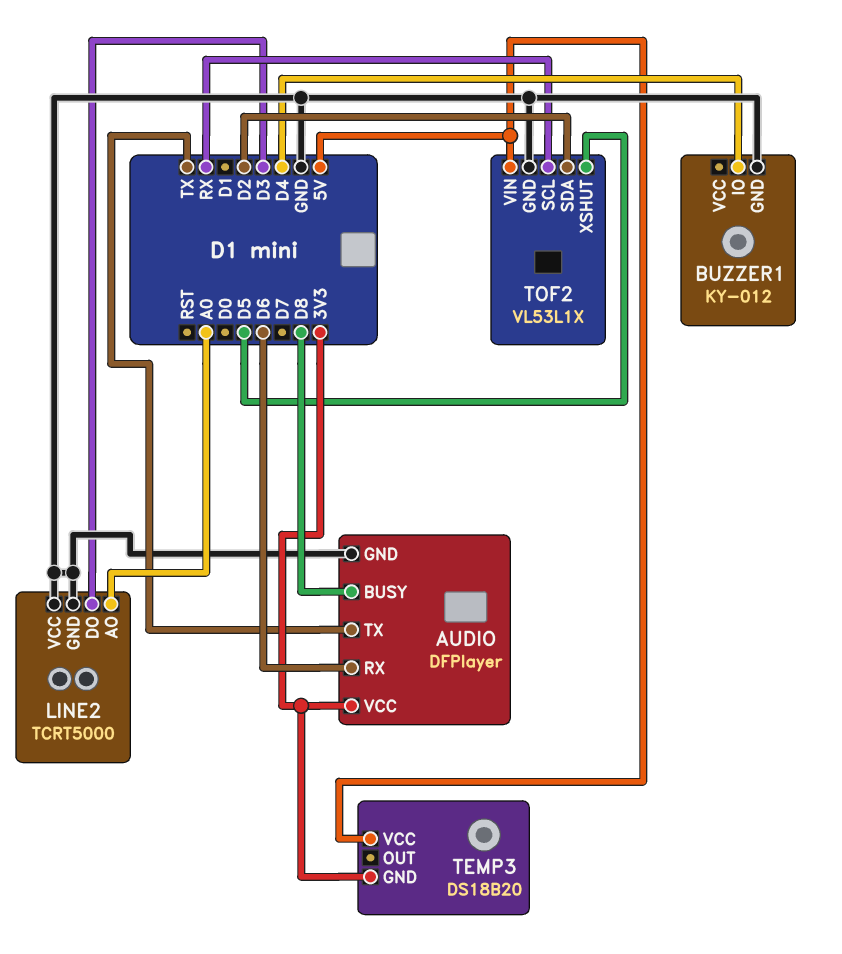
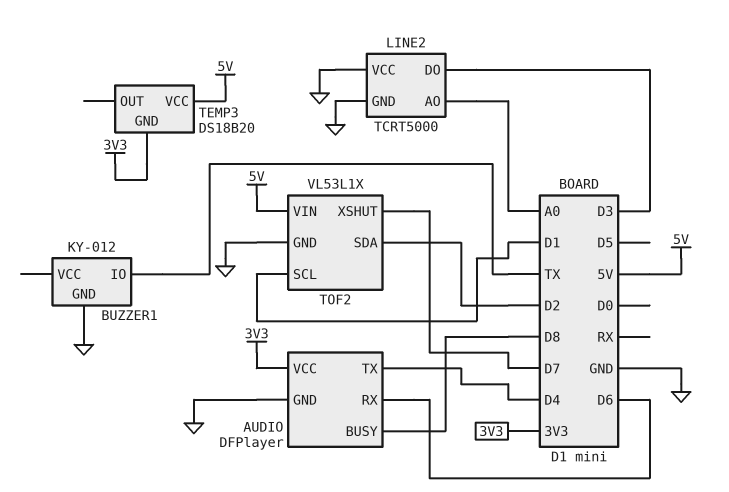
AUDIO pin TX: TX -> D4
BUZZER1 pin IO: D4 -> TX
TOF2 pin SCL: RX -> D1
TOF2 pin XSHUT: D5 -> D7

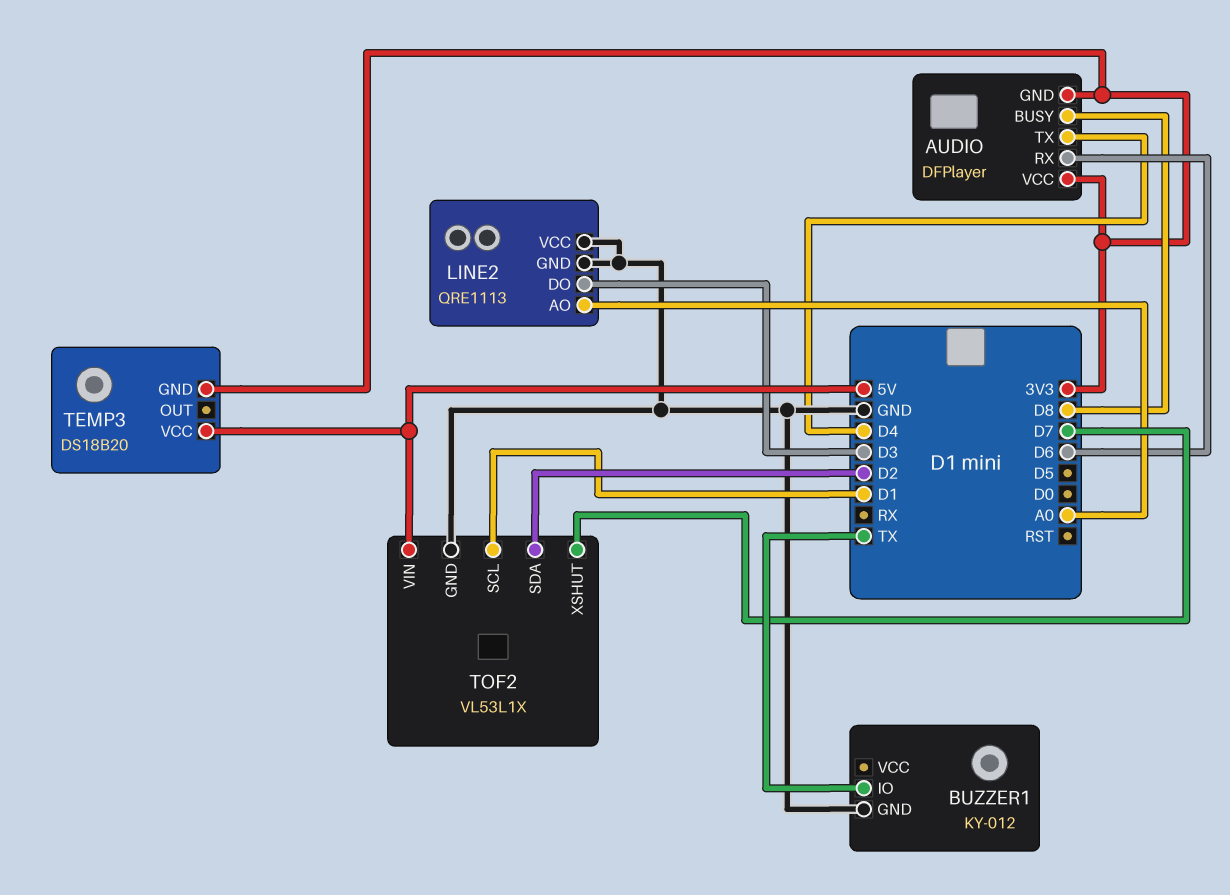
AUDIO pin GND: GND -> 3V3
LINE2: TCRT5000 -> QRE1113

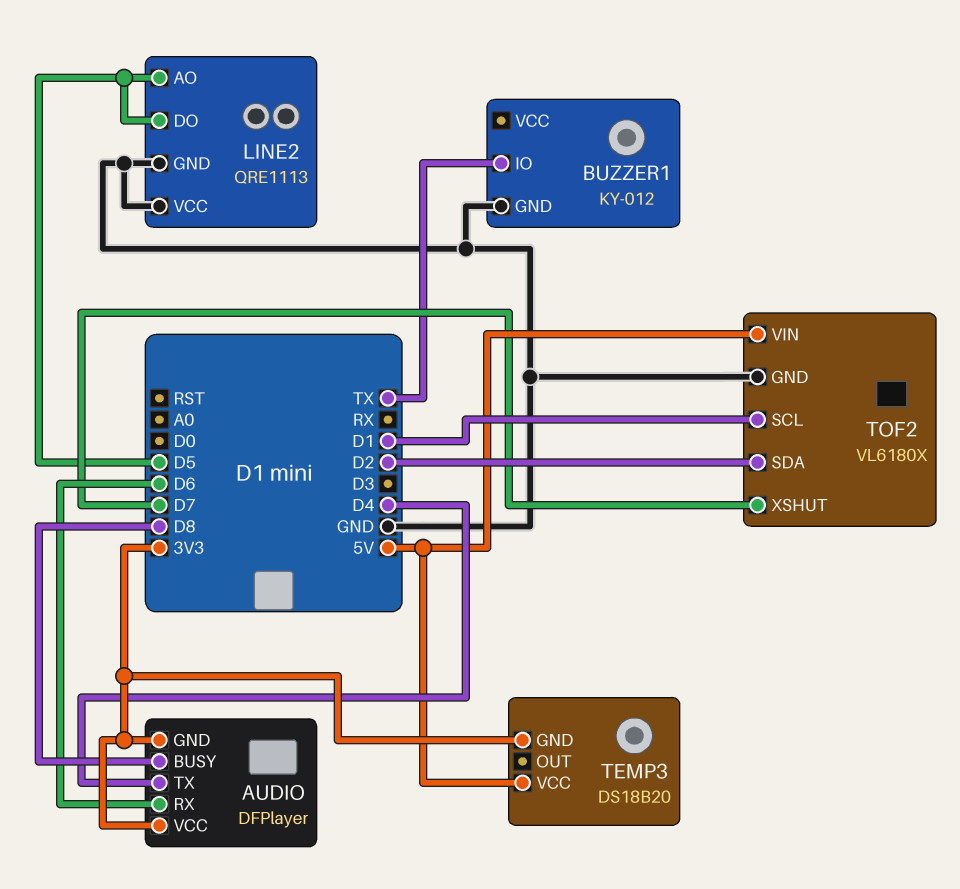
LINE2 pin AO: A0 -> D5
LINE2 pin DO: D3 -> D5
TOF2: VL53L1X -> VL6180X

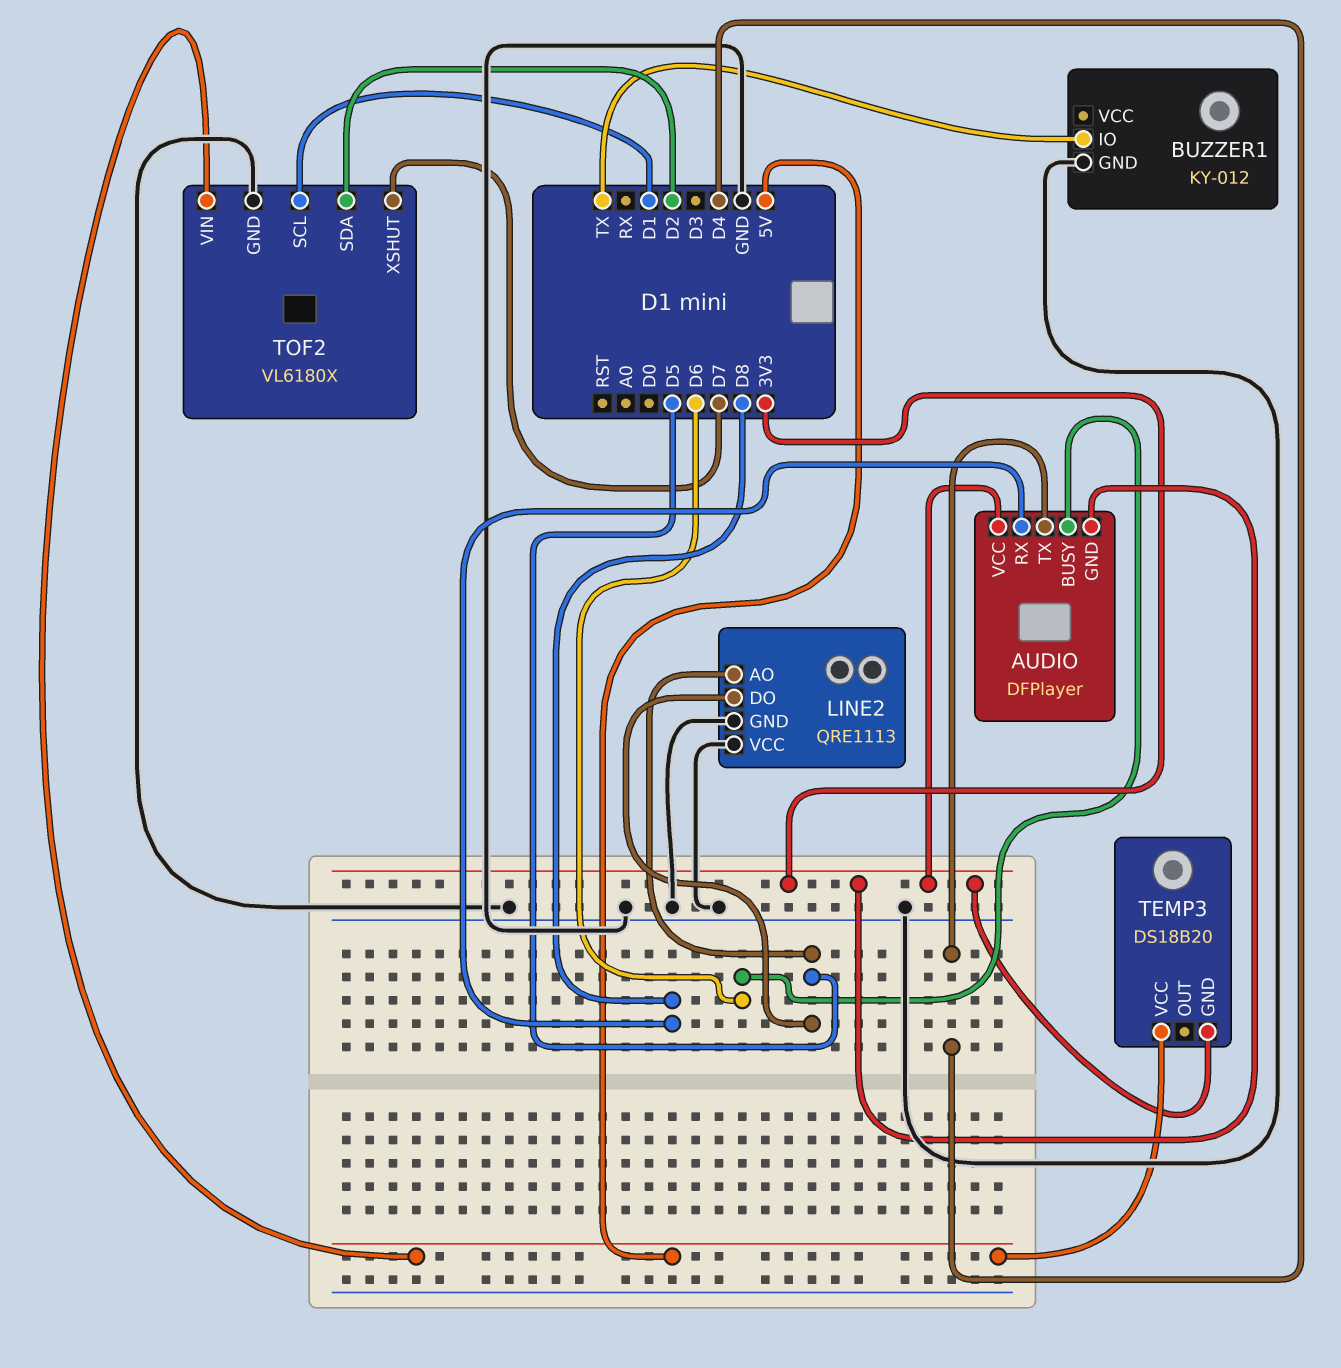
AUDIO pin BUSY: D8 -> D6
AUDIO pin RX: D6 -> D8

